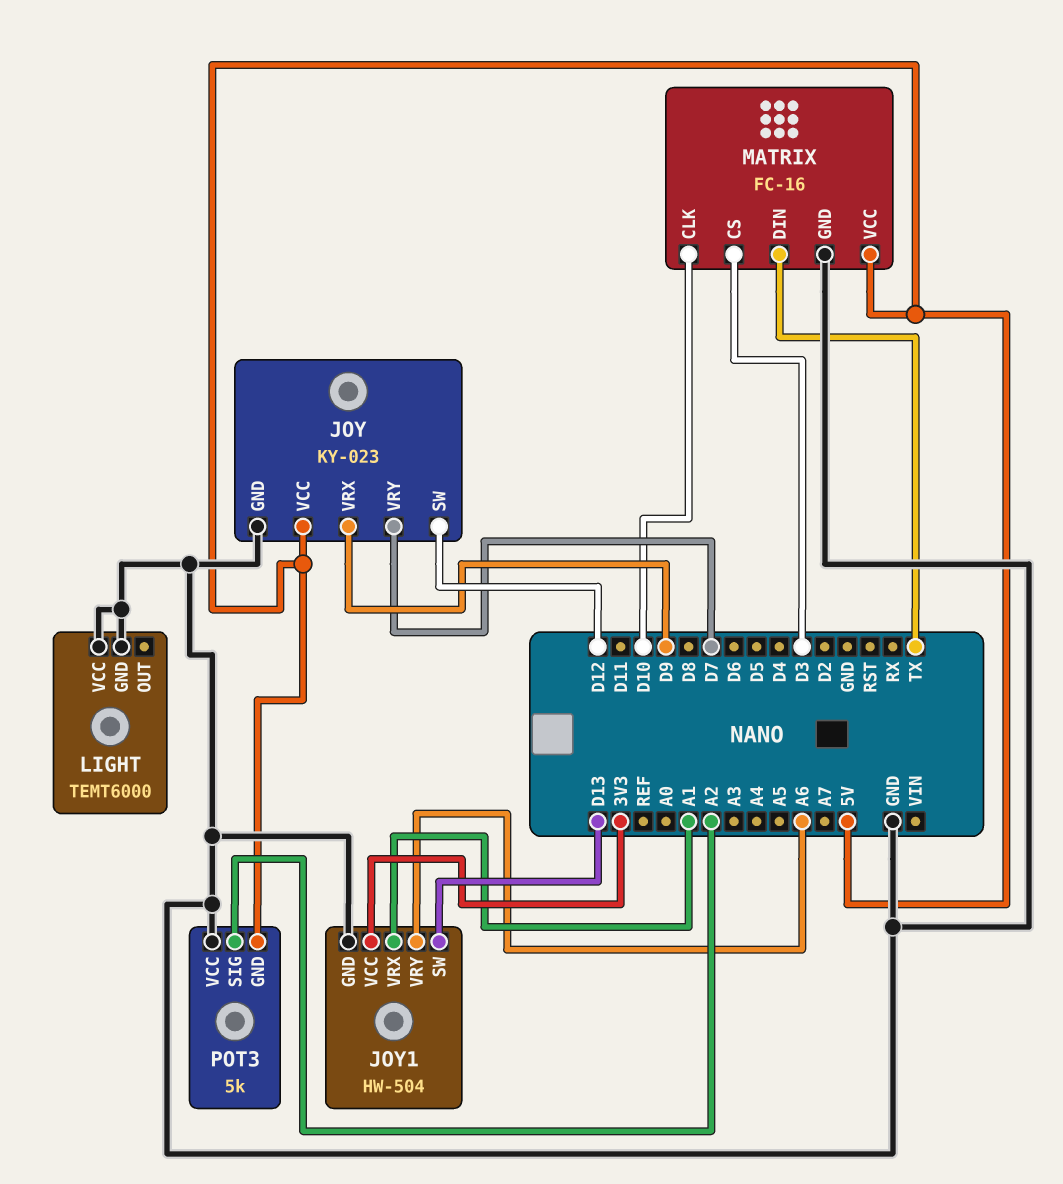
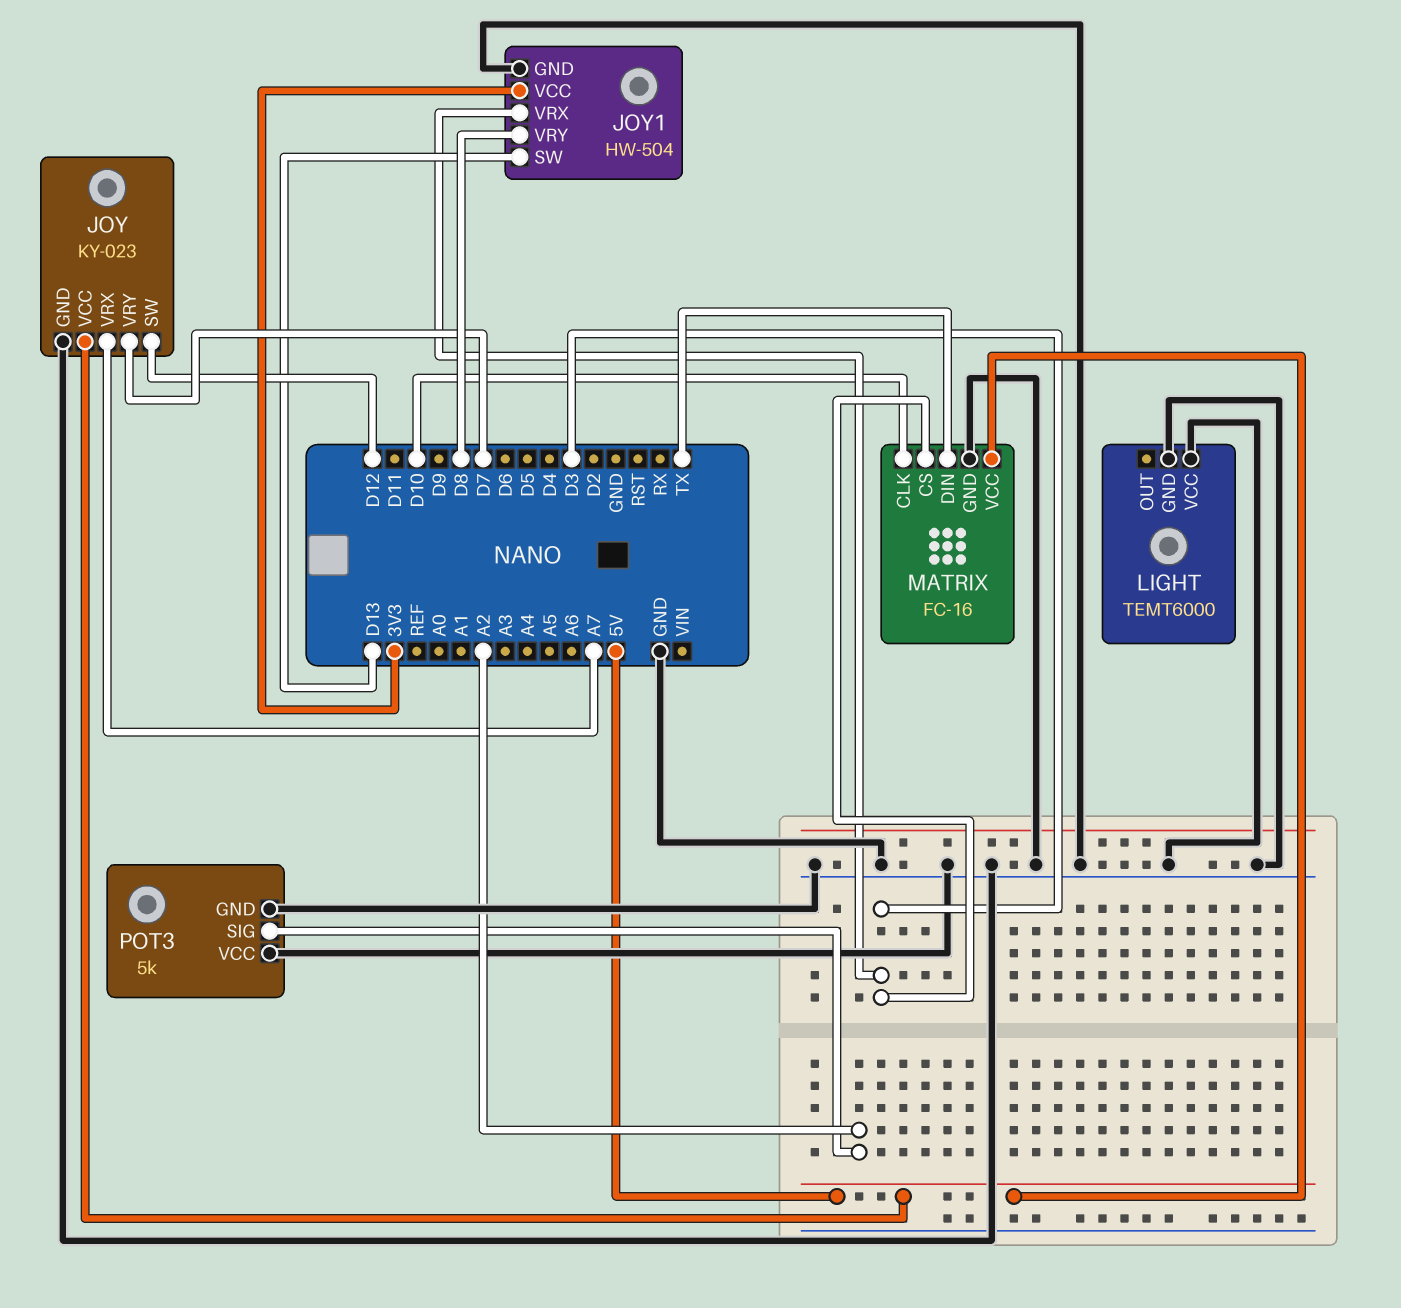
JOY pin VRX: D9 -> A7
JOY1 pin VRX: A1 -> D3
JOY1 pin VRY: A6 -> D8
POT3 pin GND: 5V -> GND

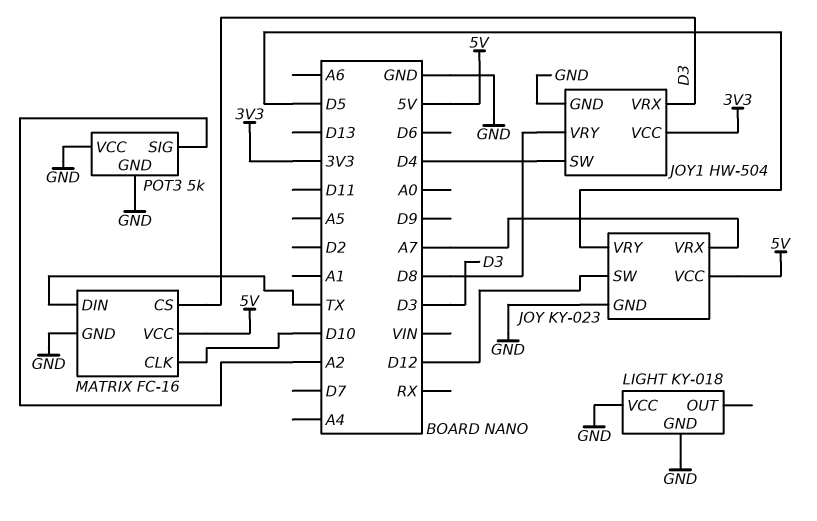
JOY pin VRY: D7 -> D5
JOY1 pin SW: D13 -> D4
LIGHT: TEMT6000 -> KY-018

